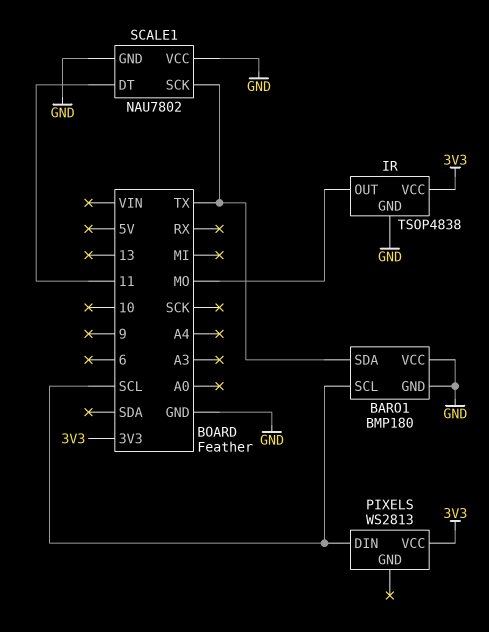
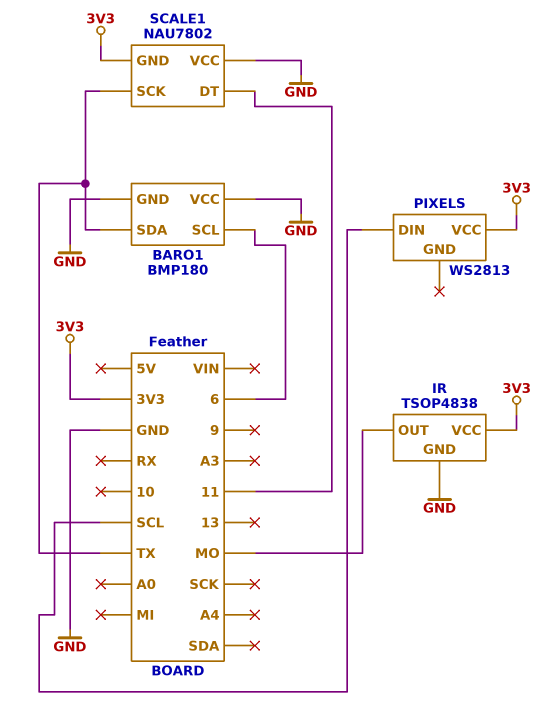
BARO1 pin SCL: SCL -> 6
SCALE1 pin GND: GND -> 3V3

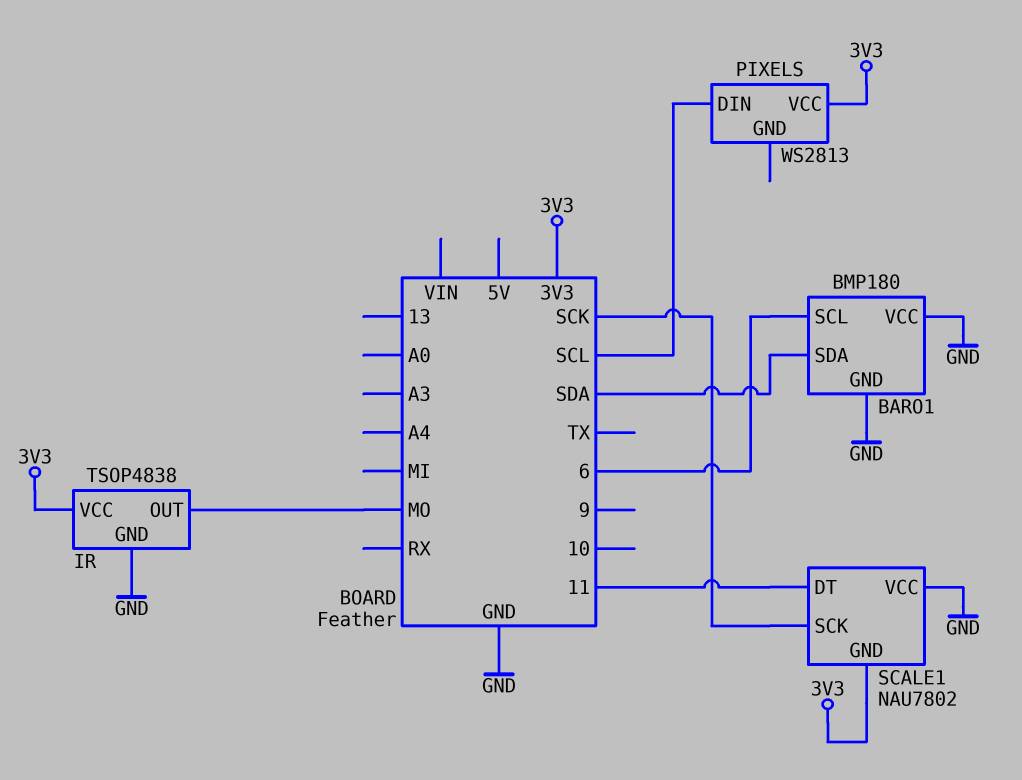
BARO1 pin SDA: TX -> SDA
SCALE1 pin SCK: TX -> SCK

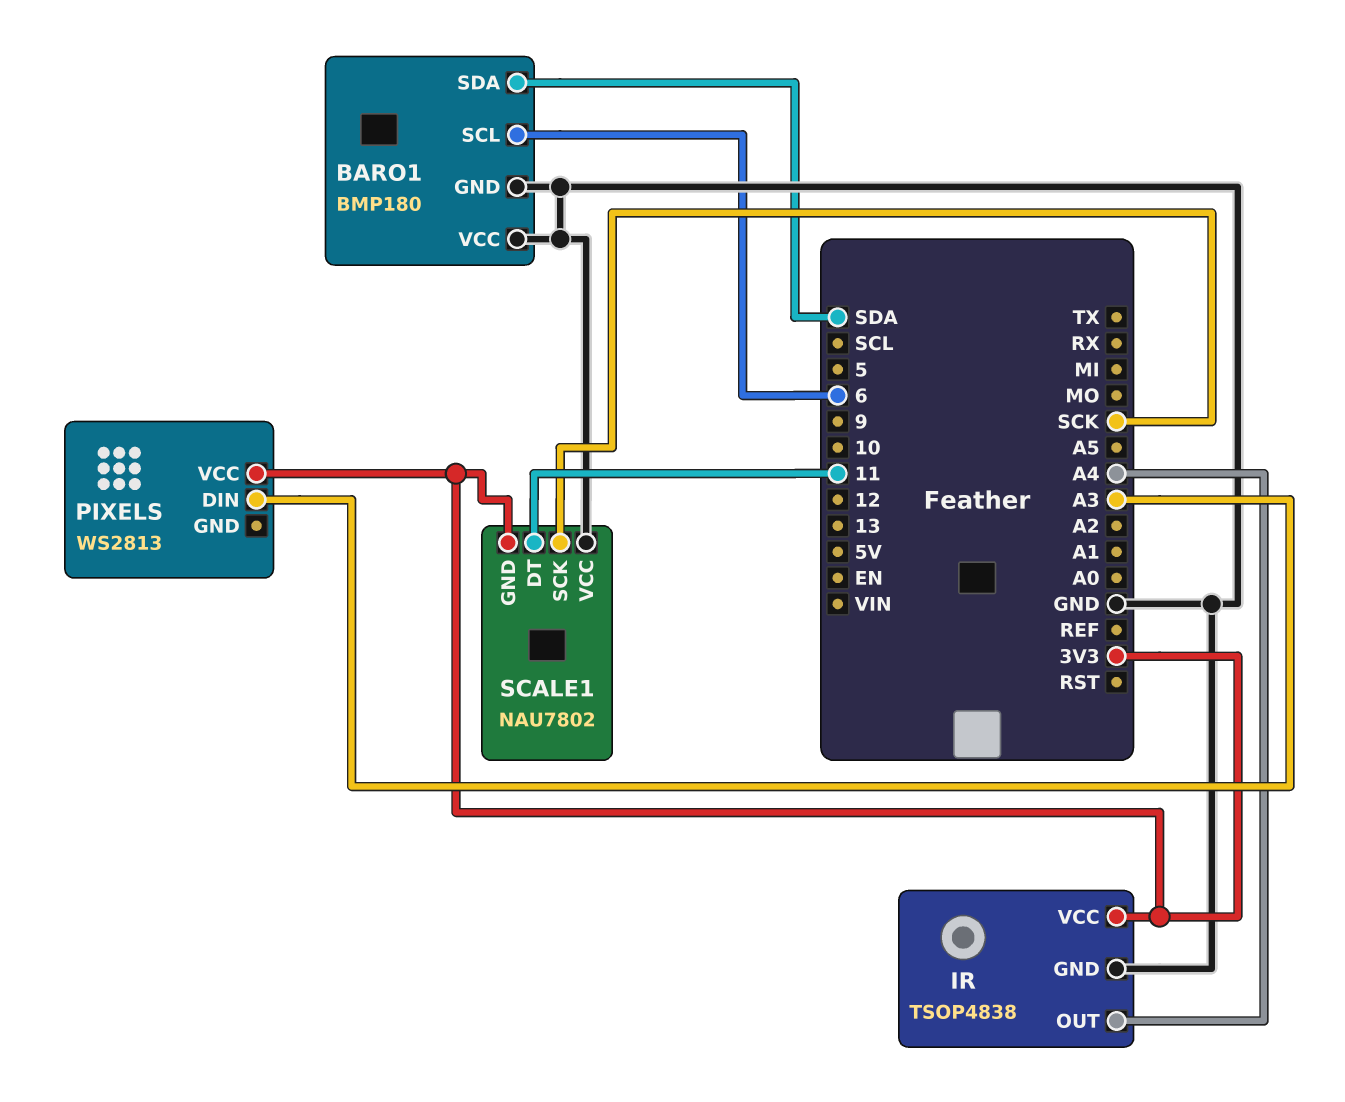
IR pin OUT: MO -> A4
PIXELS pin DIN: SCL -> A3

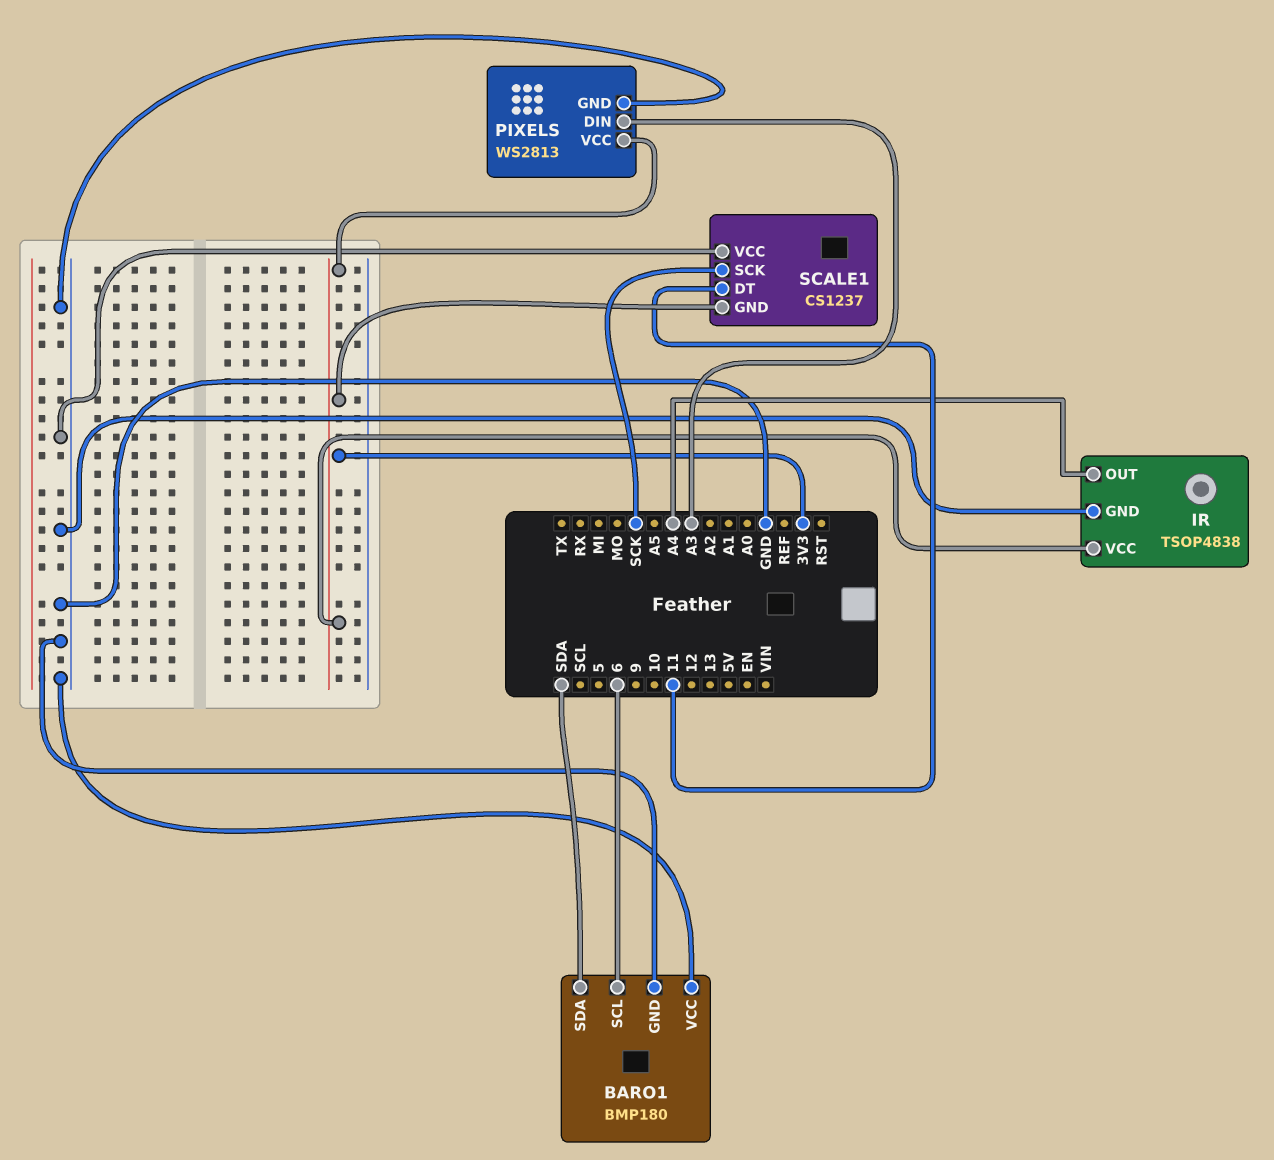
PIXELS pin GND: none -> GND
SCALE1: NAU7802 -> CS1237

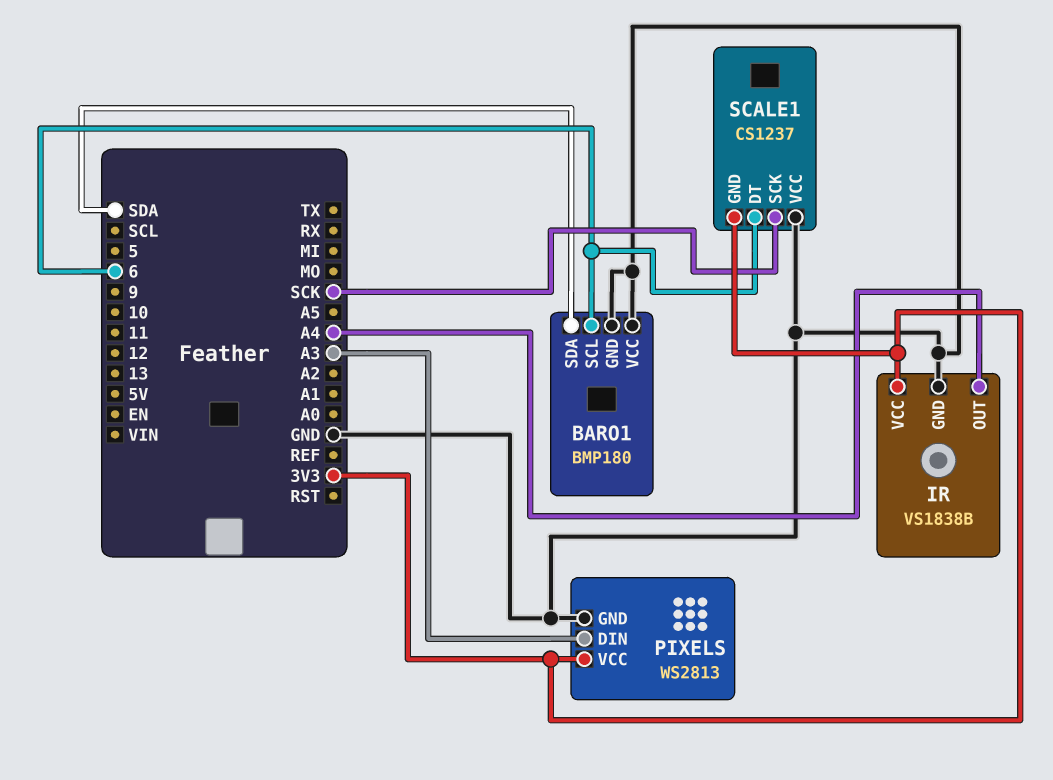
IR: TSOP4838 -> VS1838B
SCALE1 pin DT: 11 -> 6

